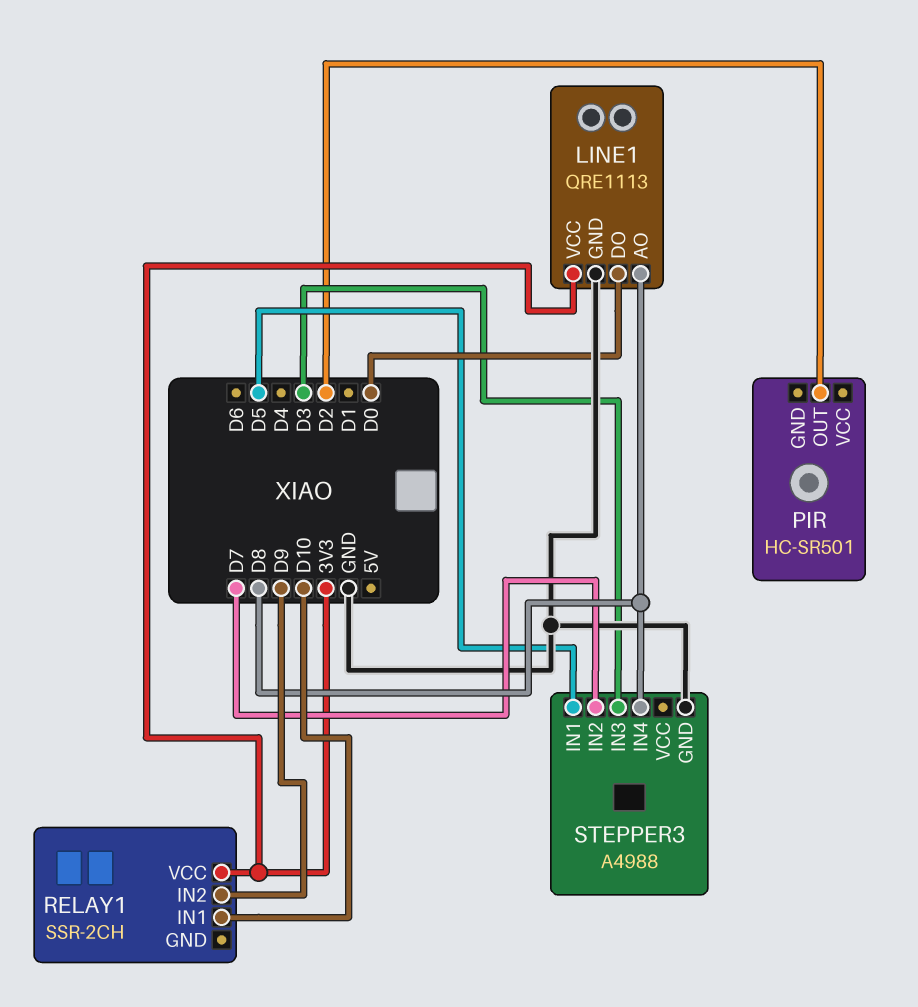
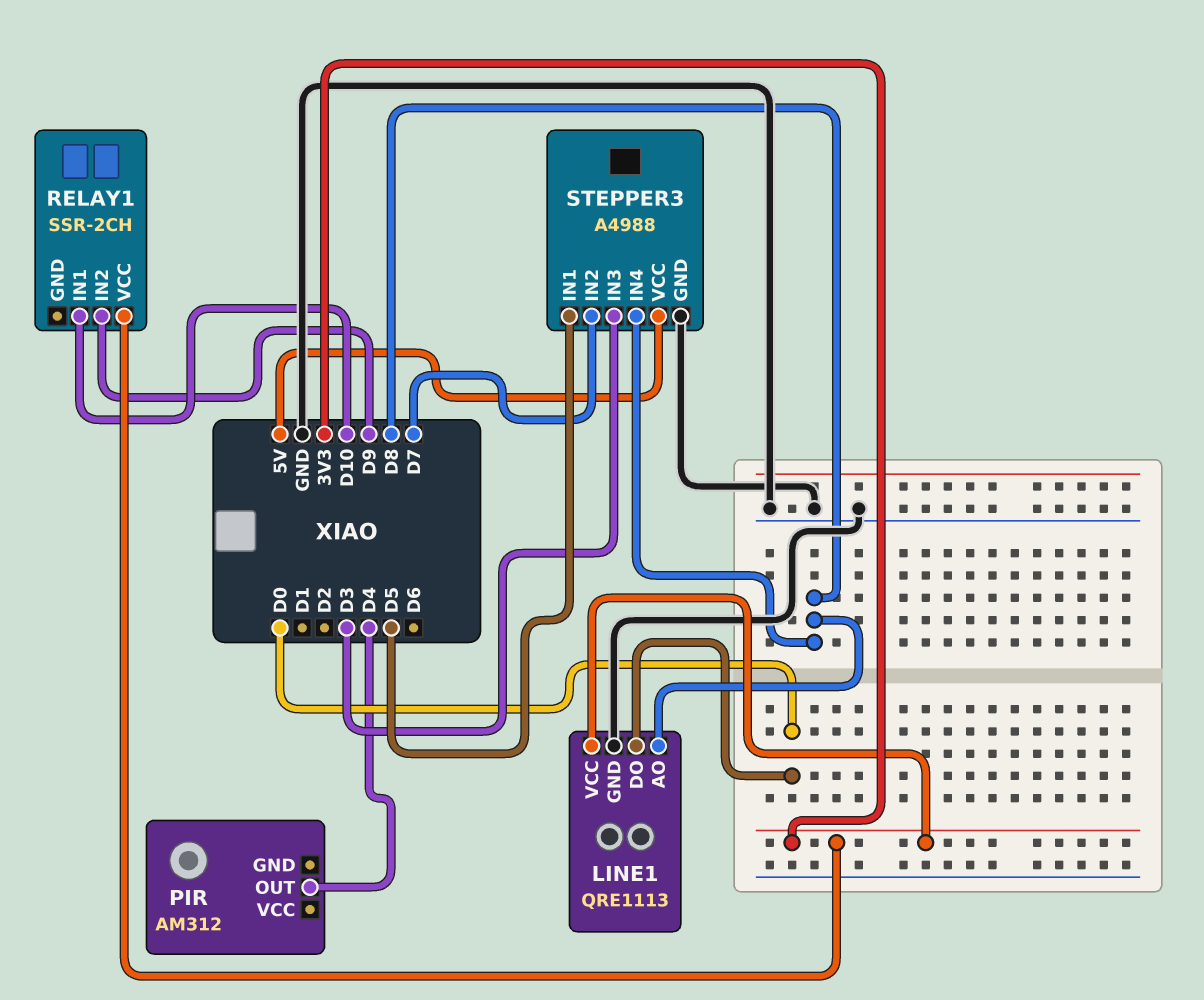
PIR: HC-SR501 -> AM312
PIR pin OUT: D2 -> D4
STEPPER3 pin VCC: none -> 5V

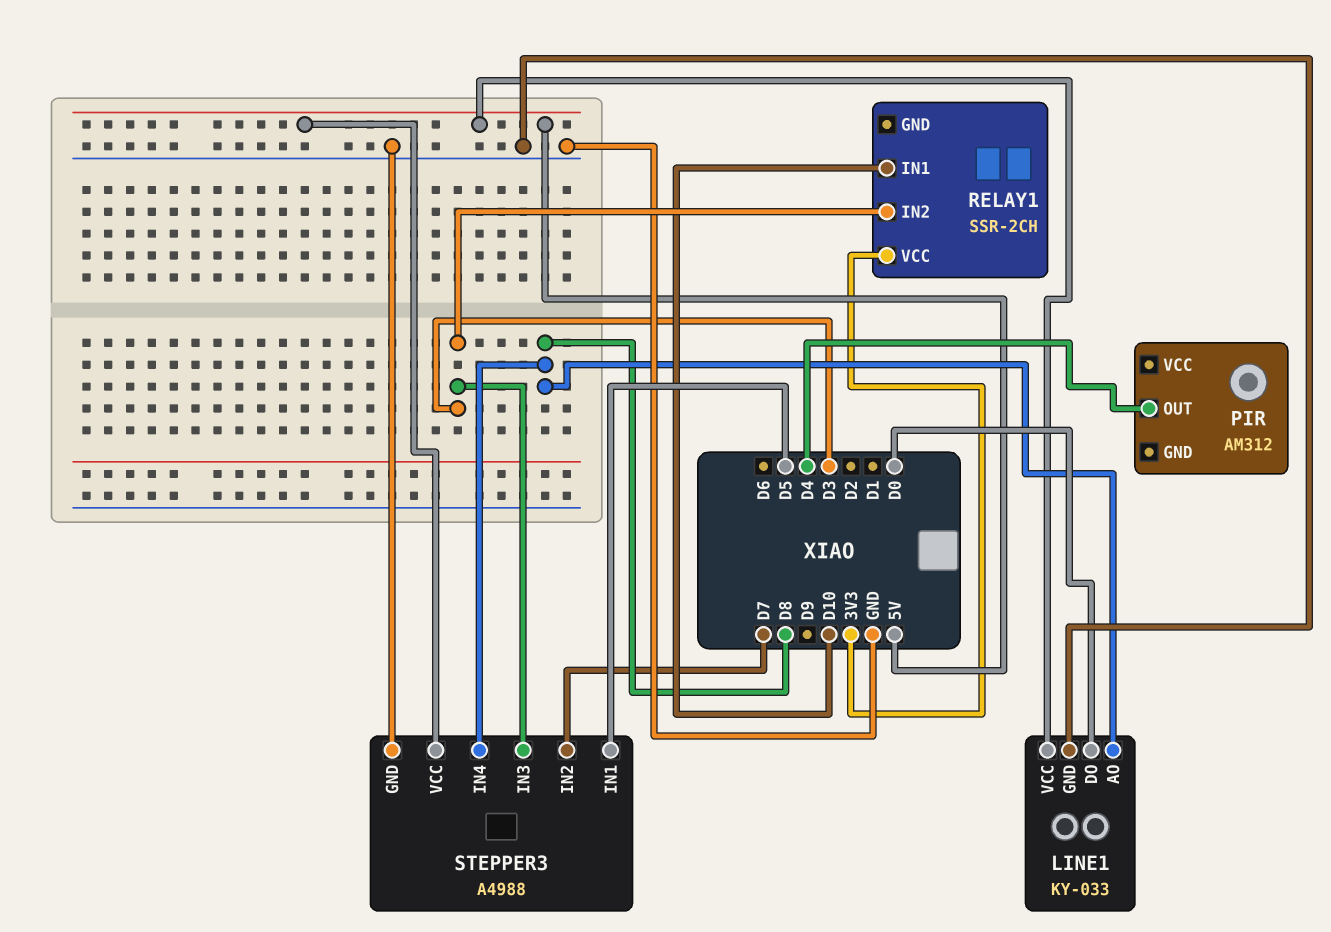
LINE1: QRE1113 -> KY-033
LINE1 pin VCC: 3V3 -> 5V
RELAY1 pin IN2: D9 -> D3

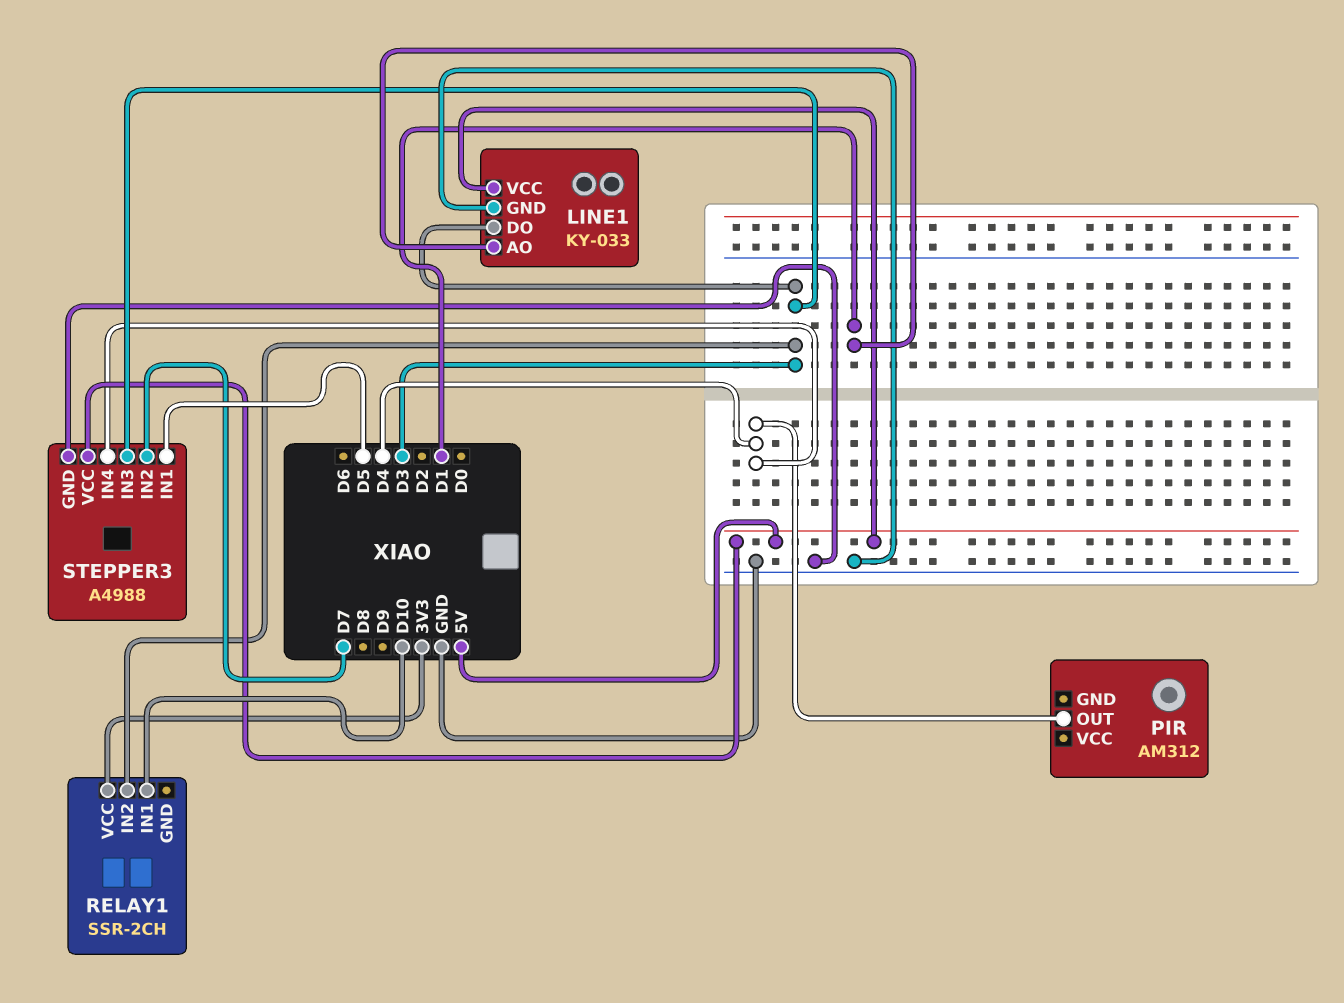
LINE1 pin AO: D8 -> D1
LINE1 pin DO: D0 -> D3
STEPPER3 pin IN4: D8 -> D4

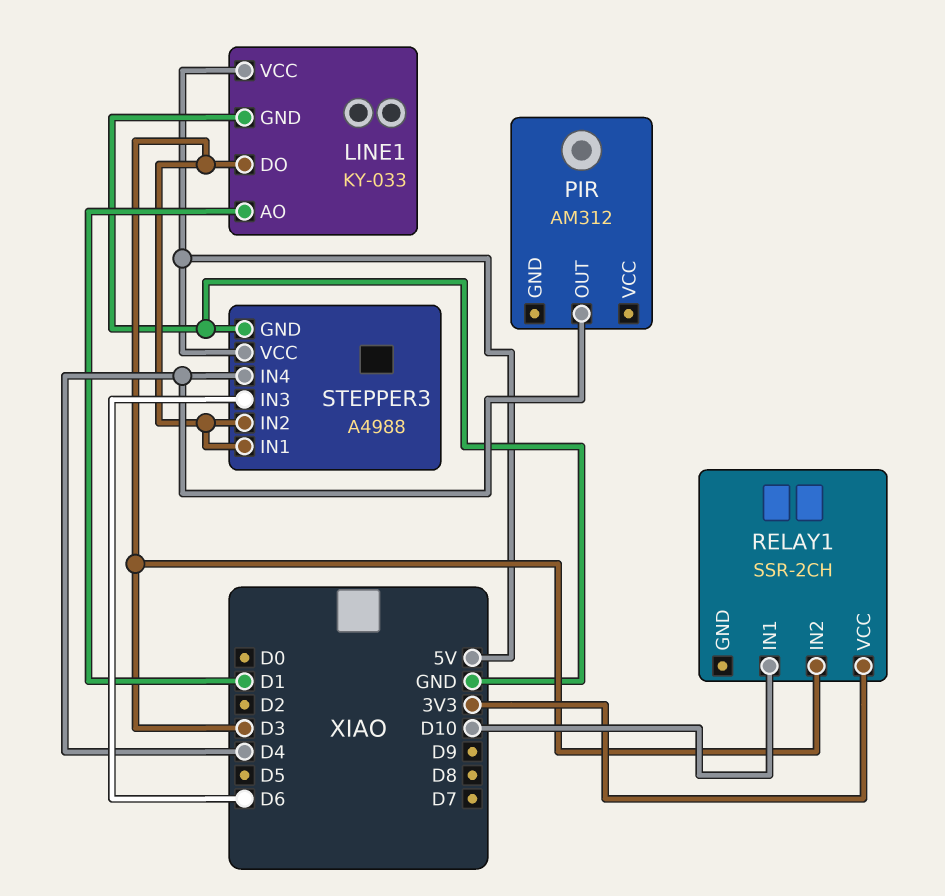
STEPPER3 pin IN1: D5 -> D3
STEPPER3 pin IN2: D7 -> D3
STEPPER3 pin IN3: D3 -> D6

